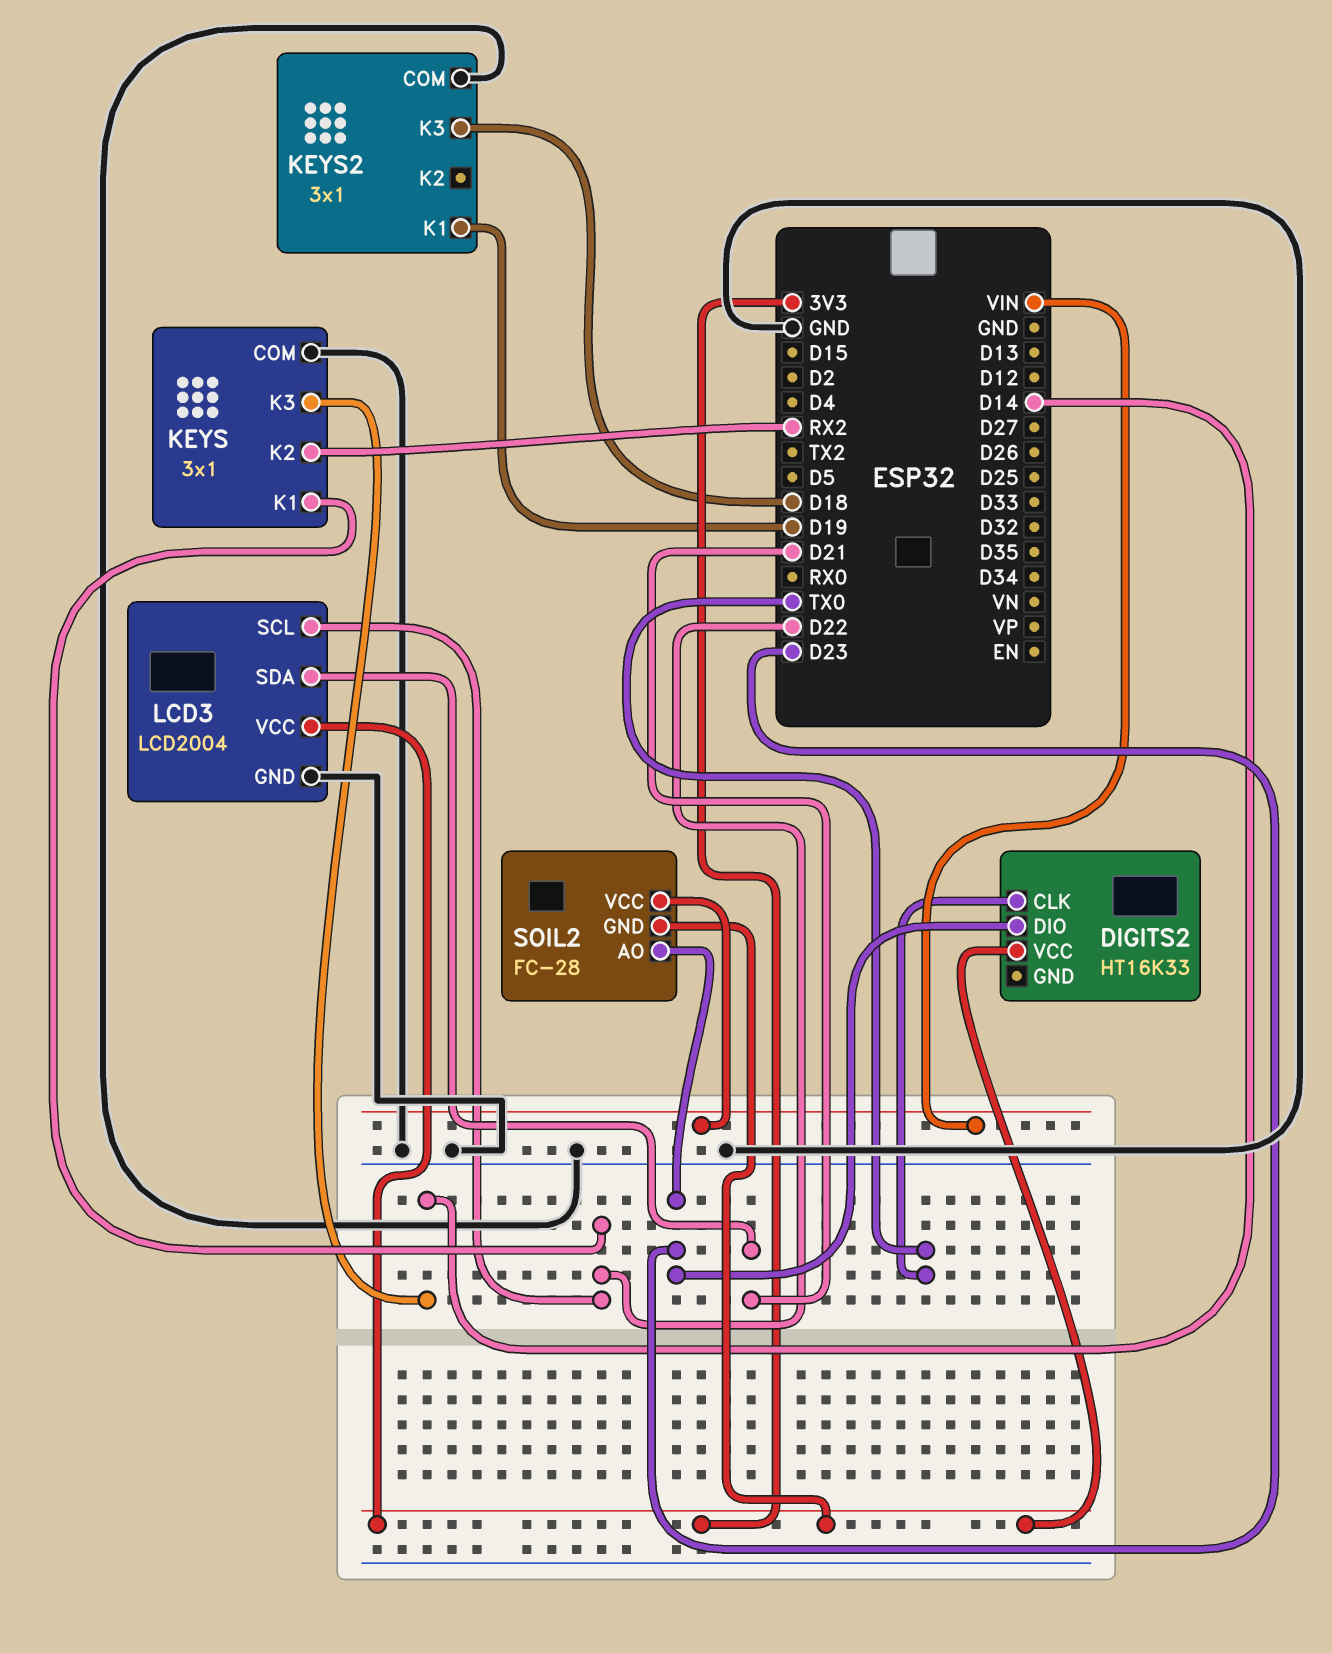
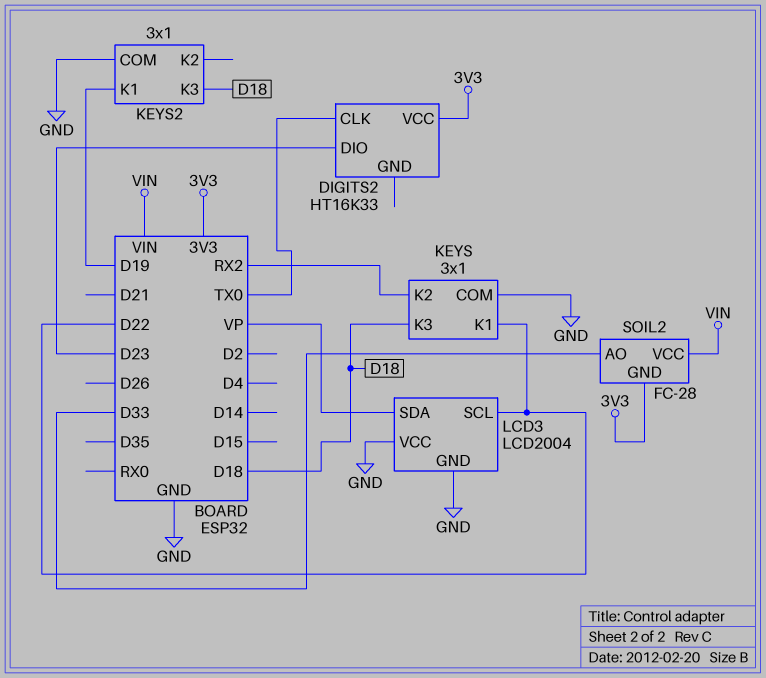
KEYS pin K3: D14 -> D18
LCD3 pin SDA: D21 -> VP
LCD3 pin VCC: 3V3 -> GND
SOIL2 pin AO: D23 -> D33

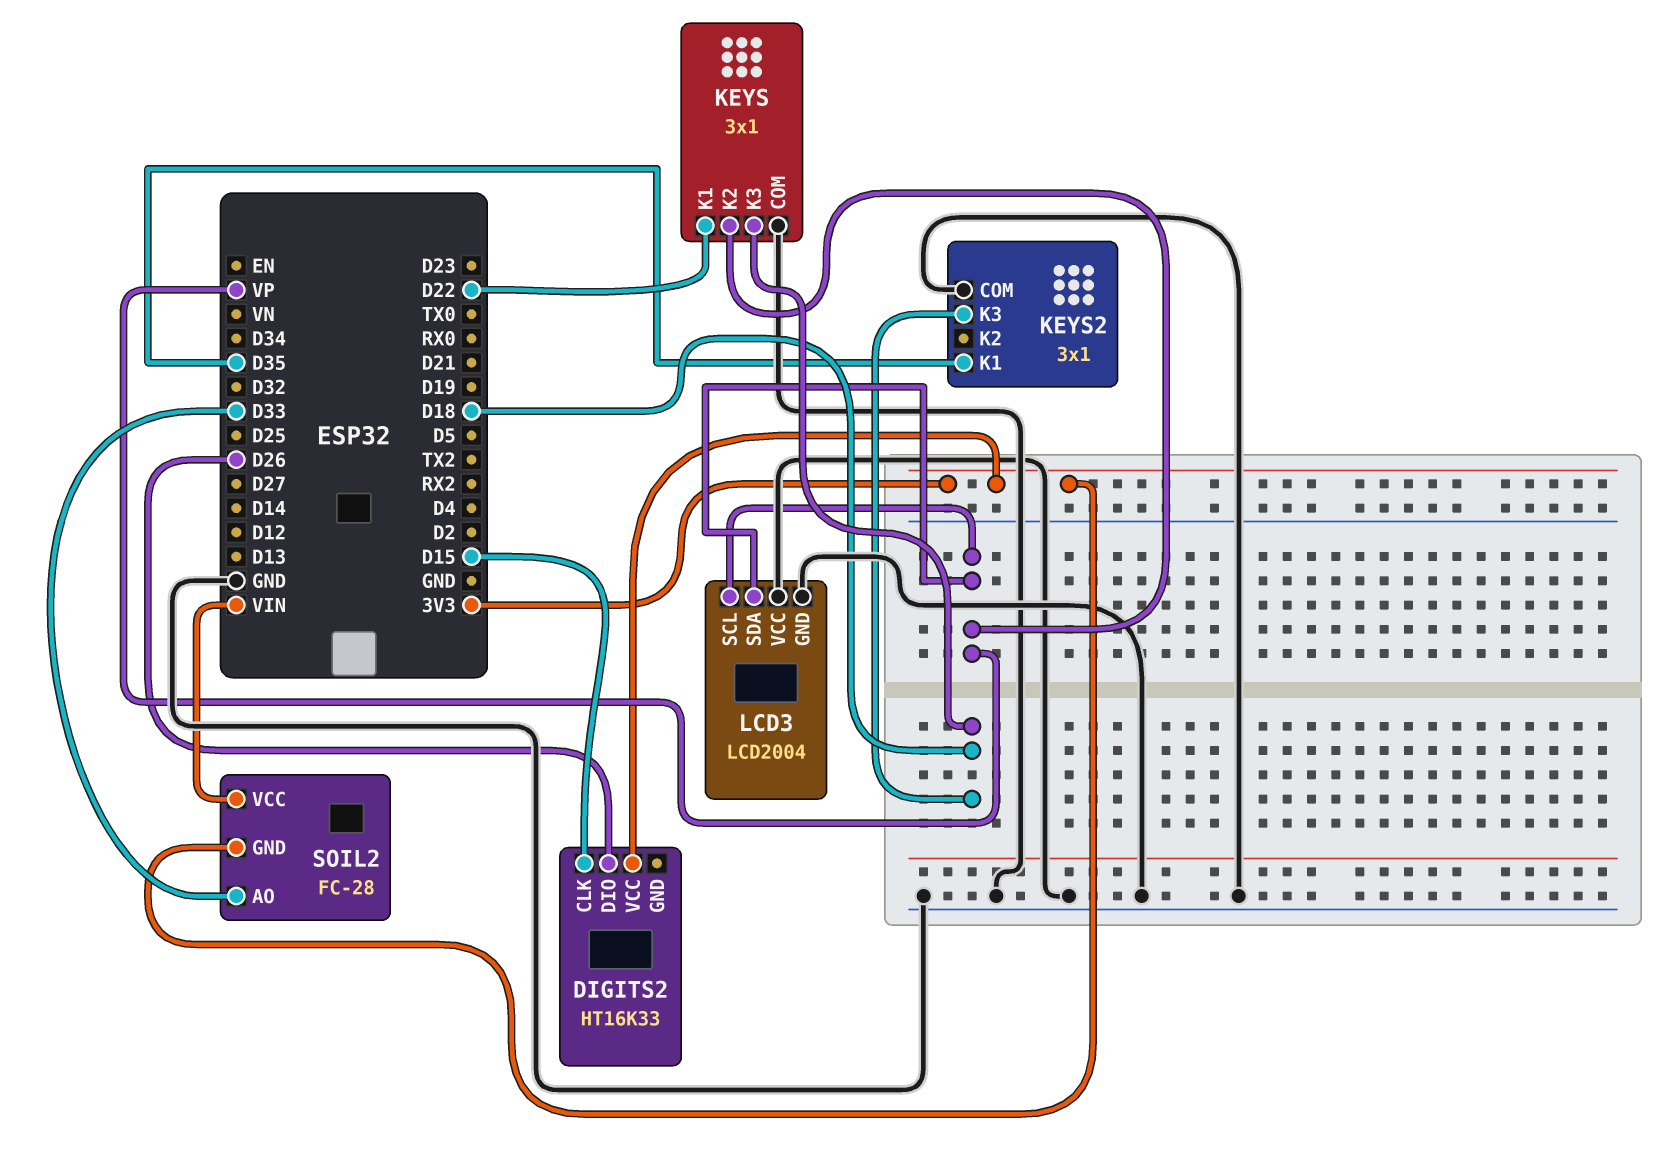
DIGITS2 pin CLK: TX0 -> D15
DIGITS2 pin DIO: D23 -> D26
KEYS pin K2: RX2 -> VP
KEYS2 pin K1: D19 -> D35
LCD3 pin SCL: D22 -> VP

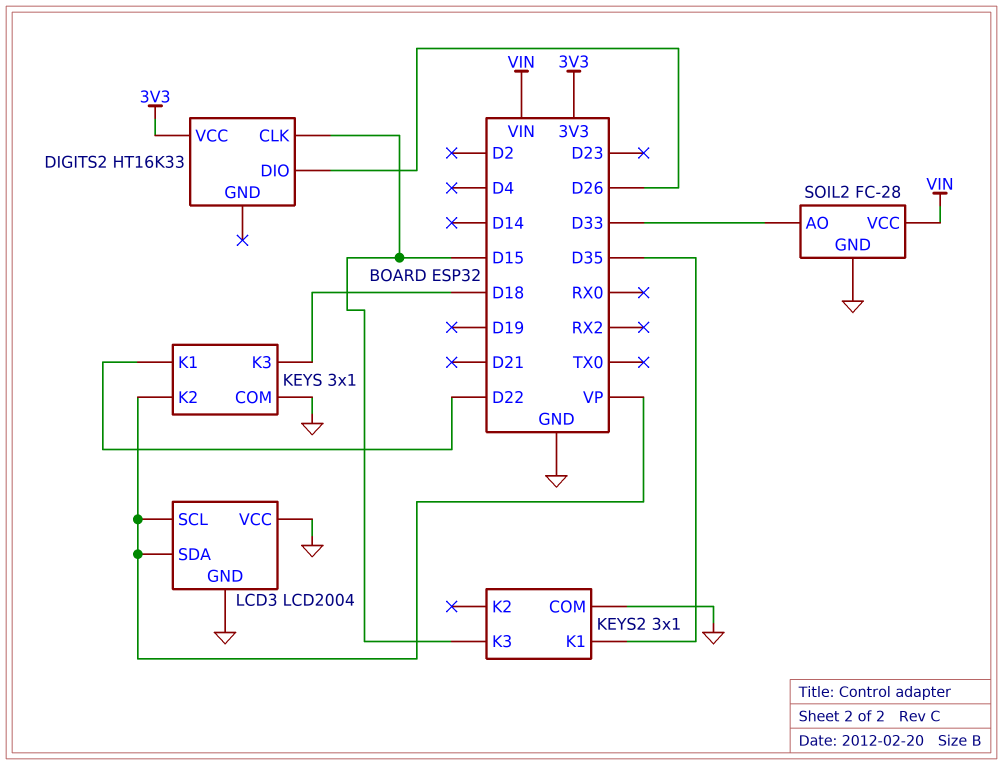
KEYS2 pin K3: D18 -> D15
SOIL2 pin GND: 3V3 -> GND

